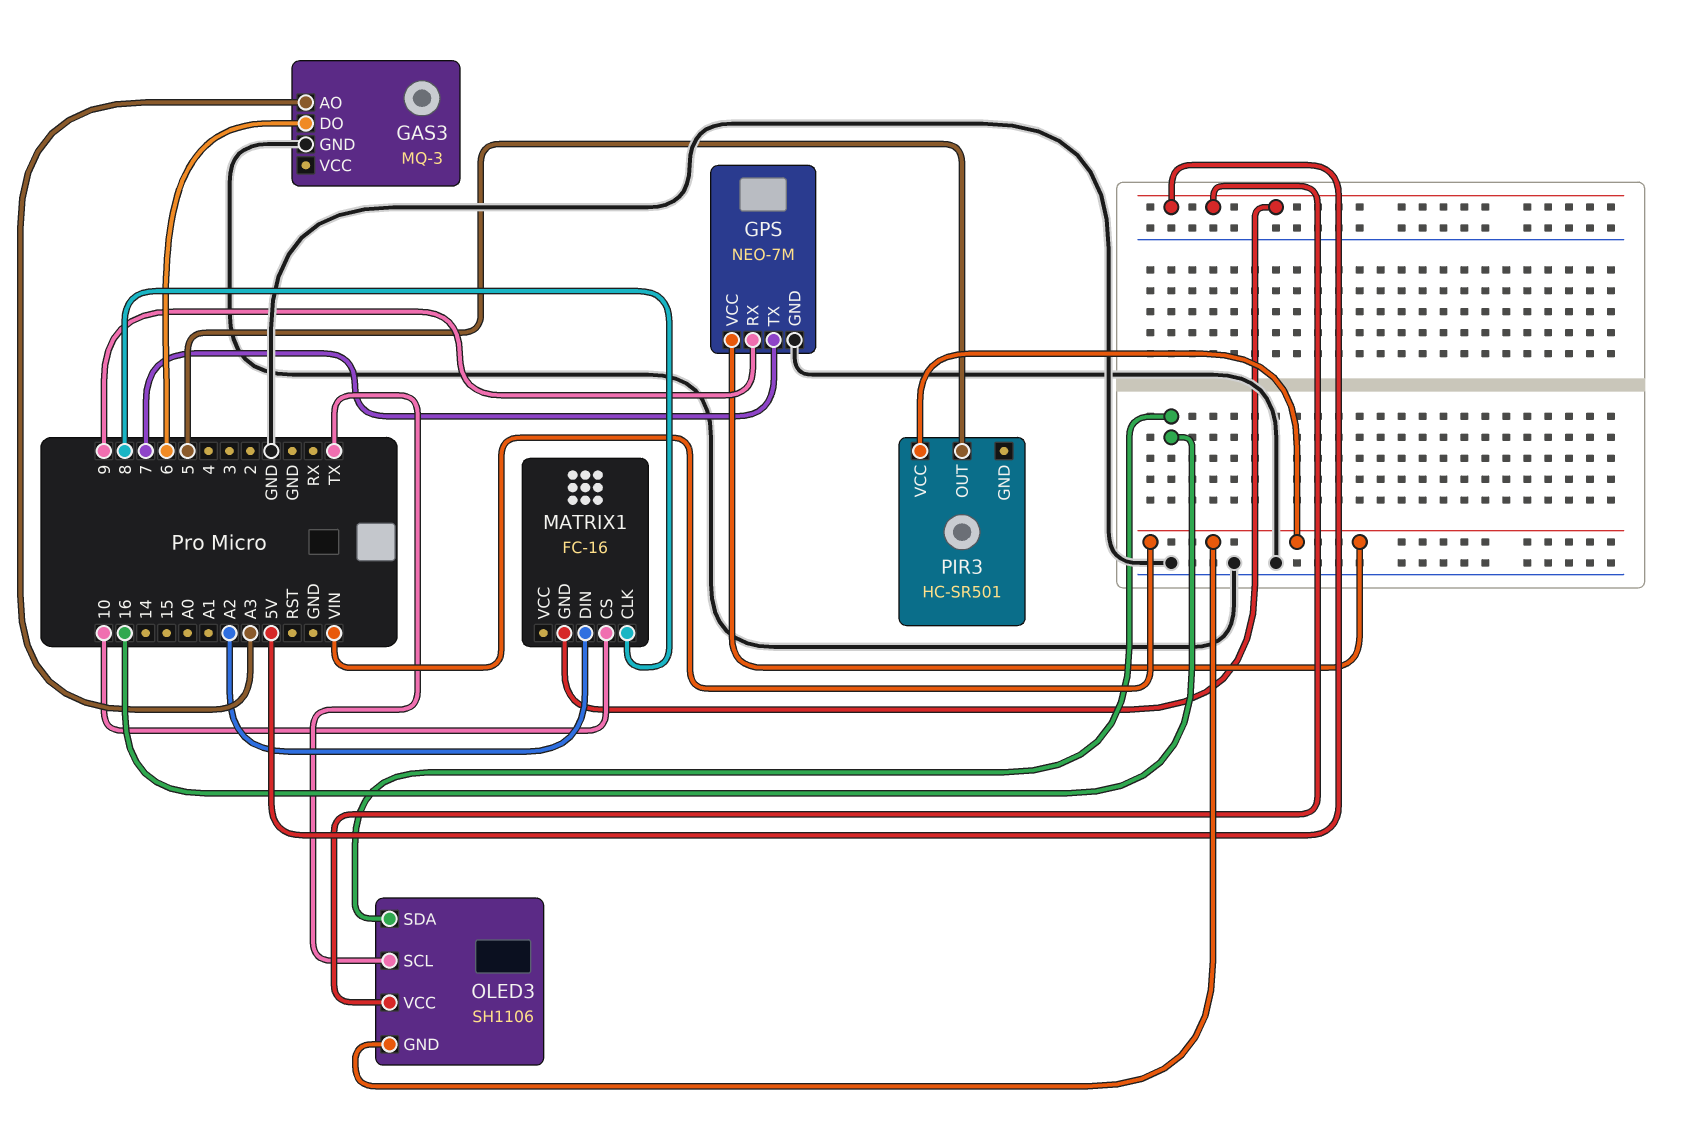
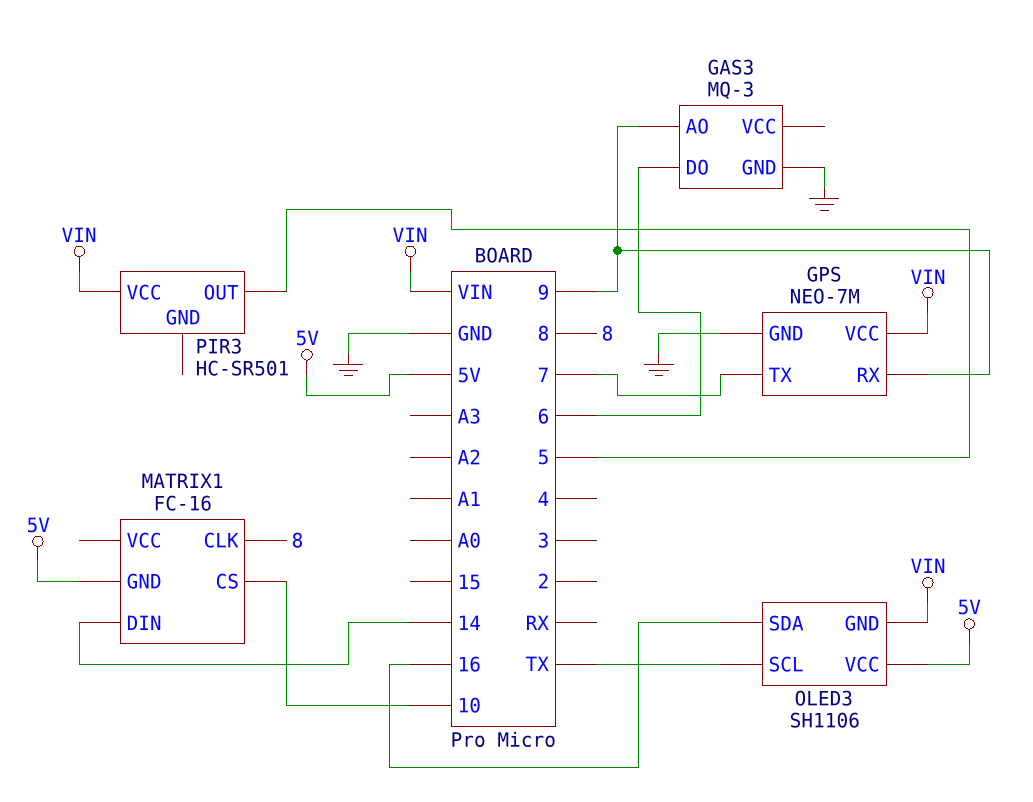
GAS3 pin AO: A3 -> 9
MATRIX1 pin DIN: A2 -> 14

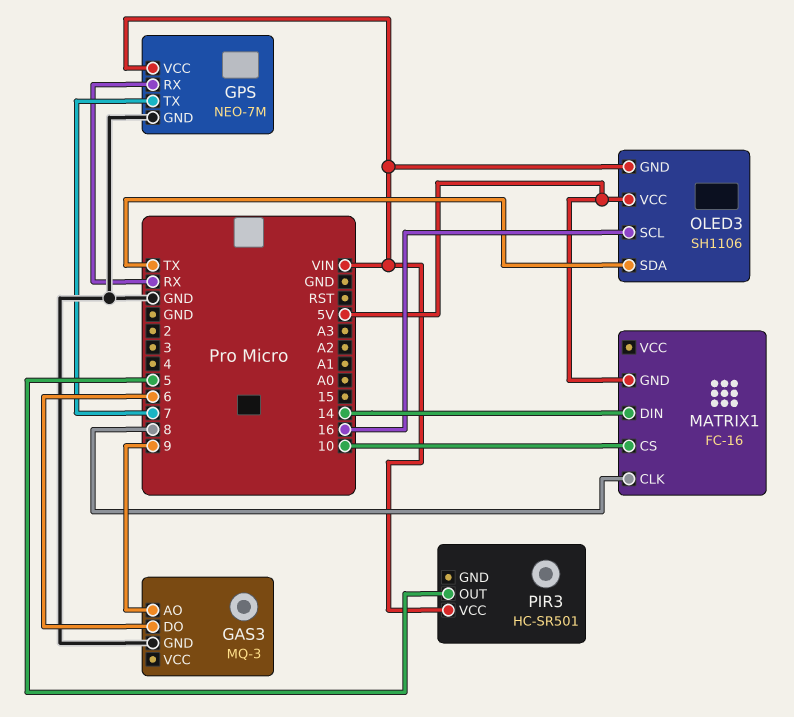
GPS pin RX: 9 -> RX
OLED3 pin SCL: TX -> 16
OLED3 pin SDA: 16 -> TX

